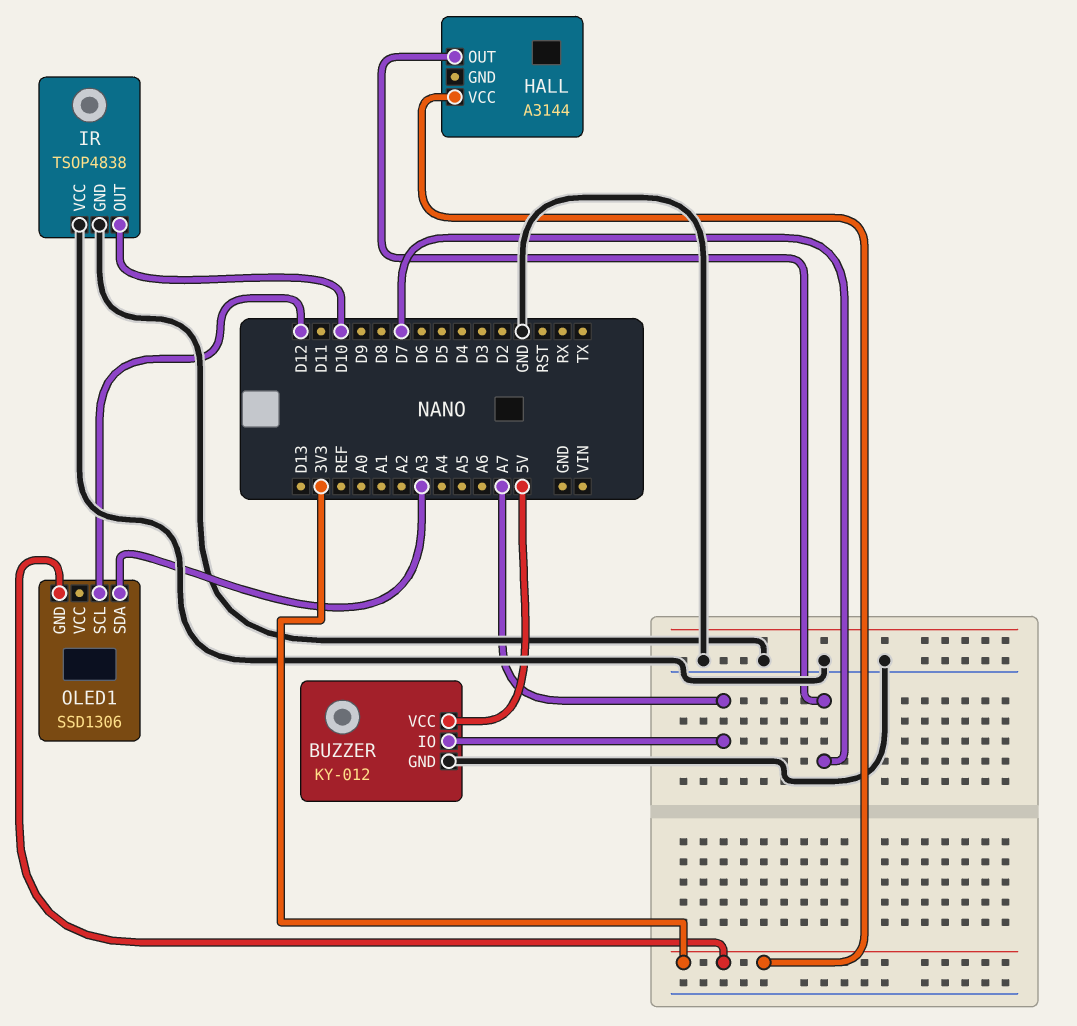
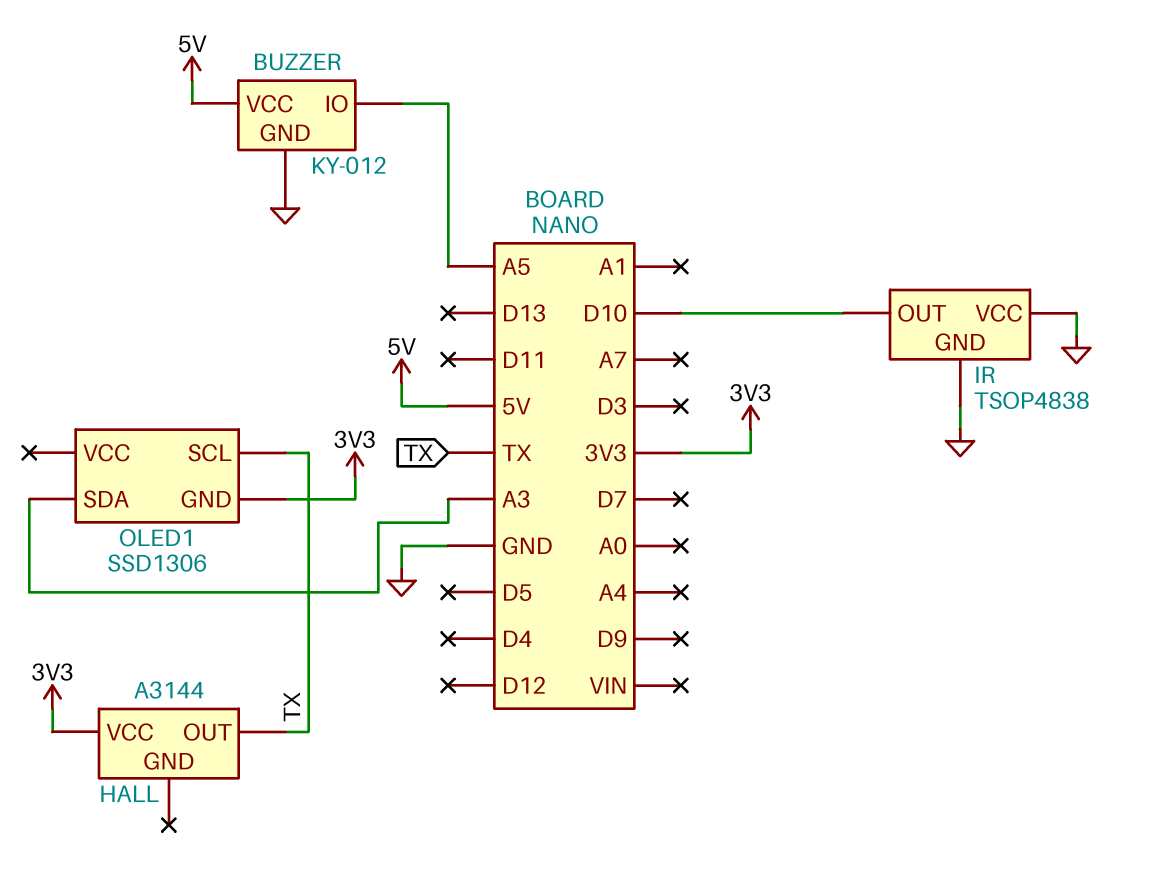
BUZZER pin IO: A7 -> A5
HALL pin OUT: D7 -> TX
OLED1 pin SCL: D12 -> TX

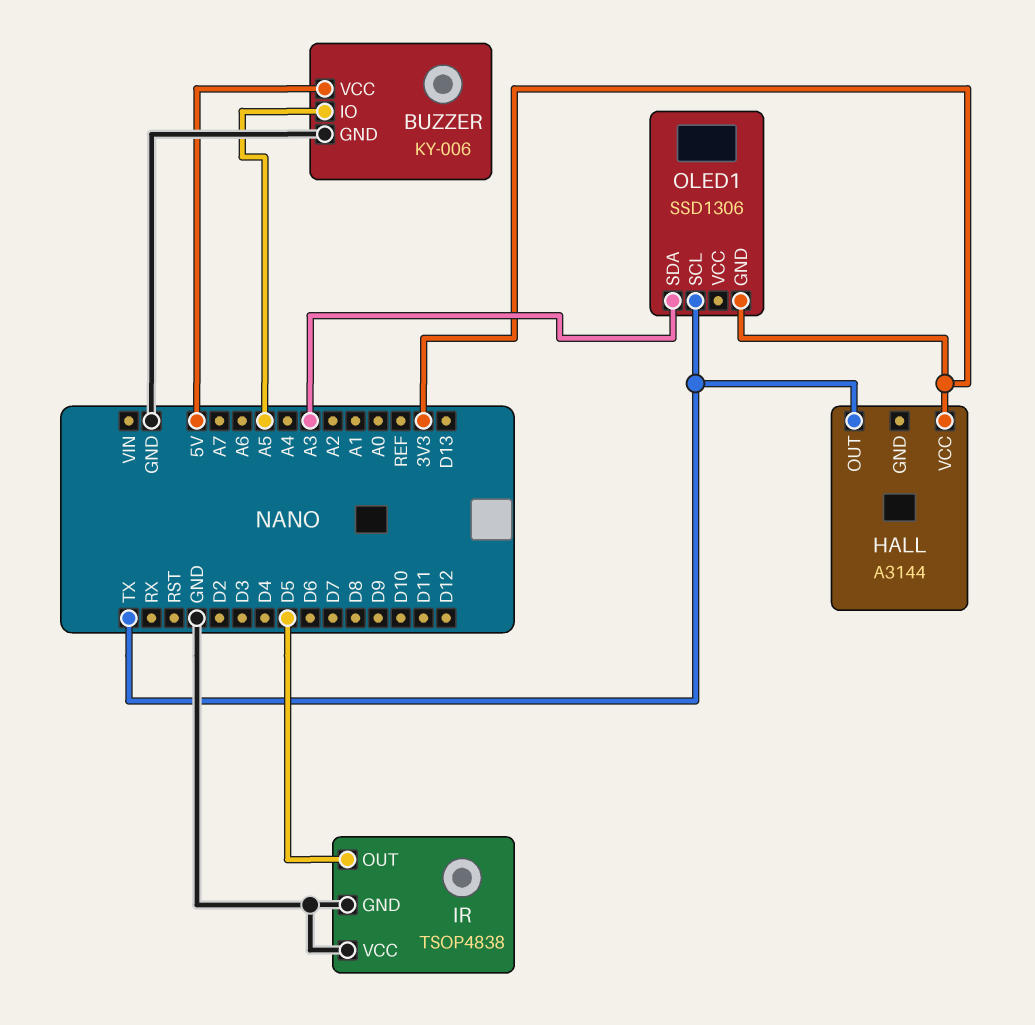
BUZZER: KY-012 -> KY-006
IR pin OUT: D10 -> D5

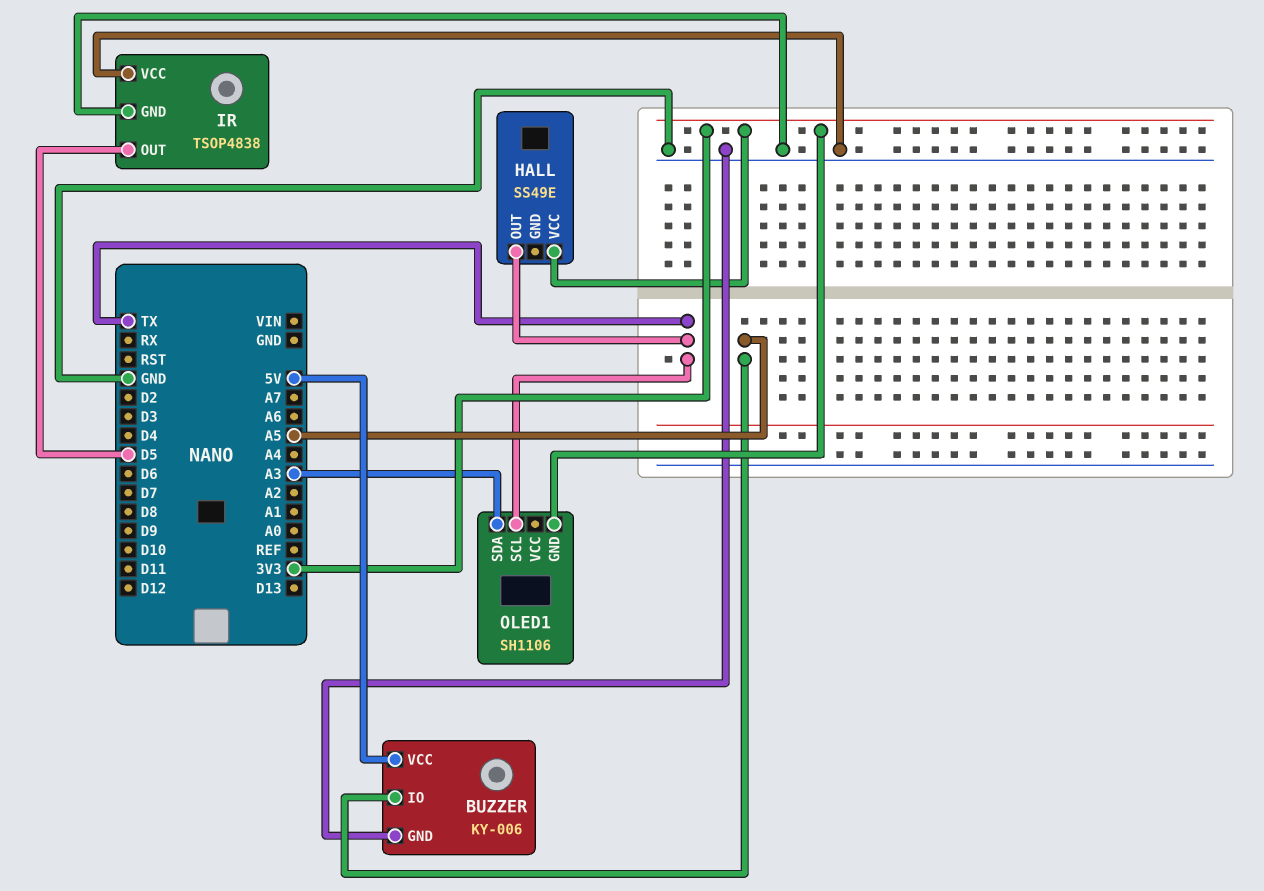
HALL: A3144 -> SS49E
OLED1: SSD1306 -> SH1106

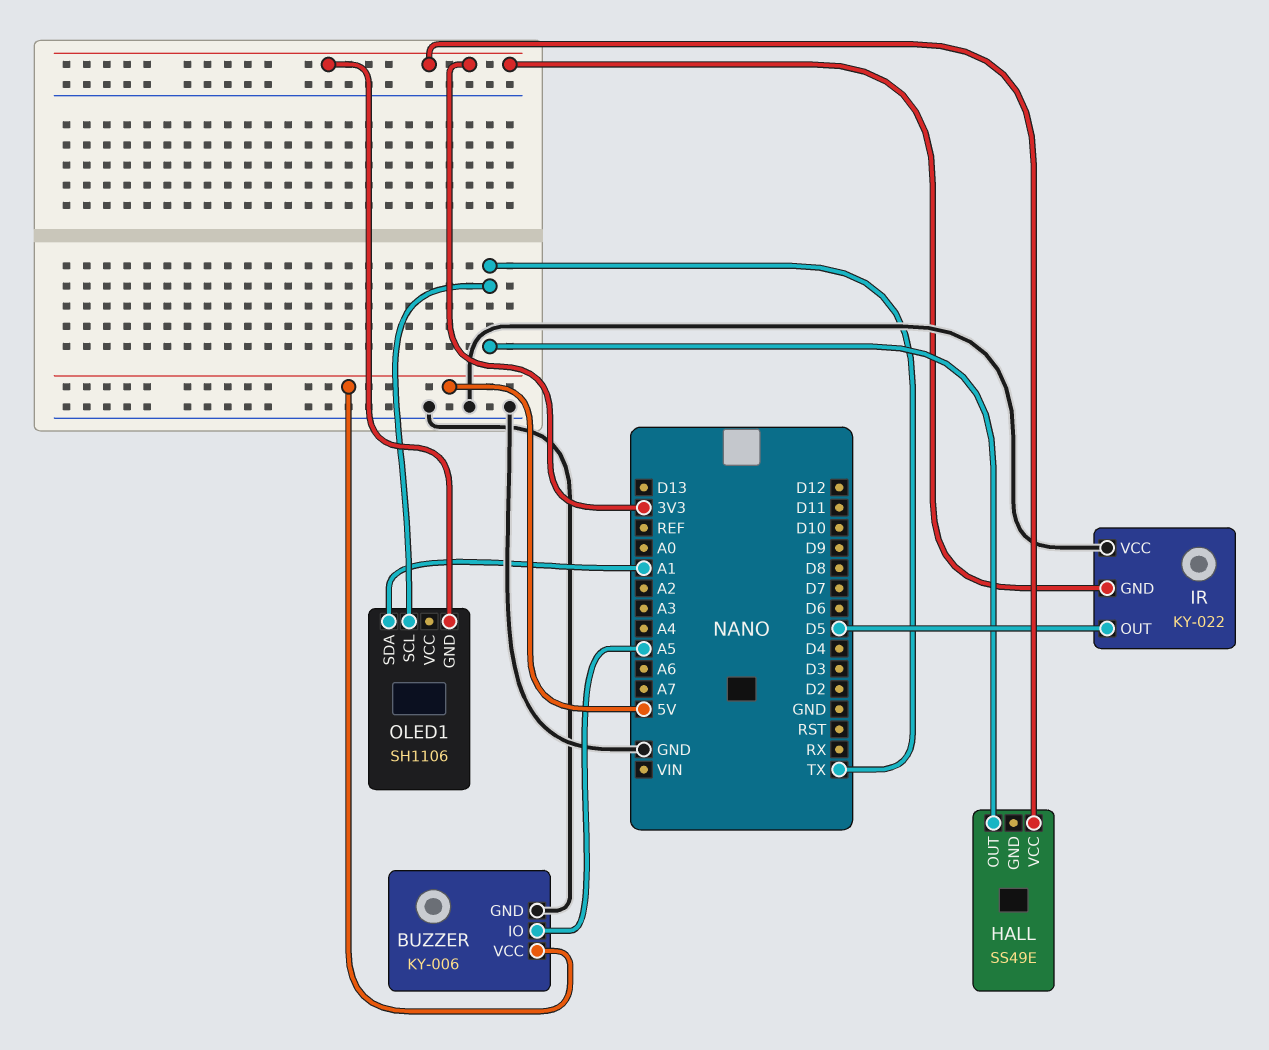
IR: TSOP4838 -> KY-022
IR pin GND: GND -> 3V3
OLED1 pin SDA: A3 -> A1

